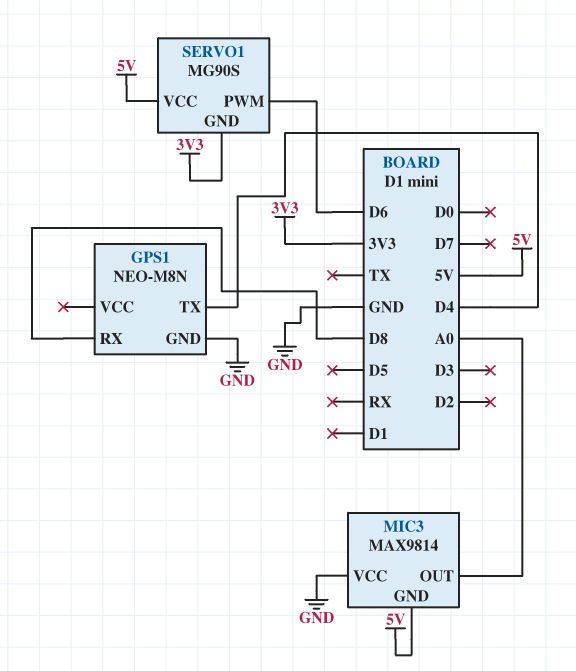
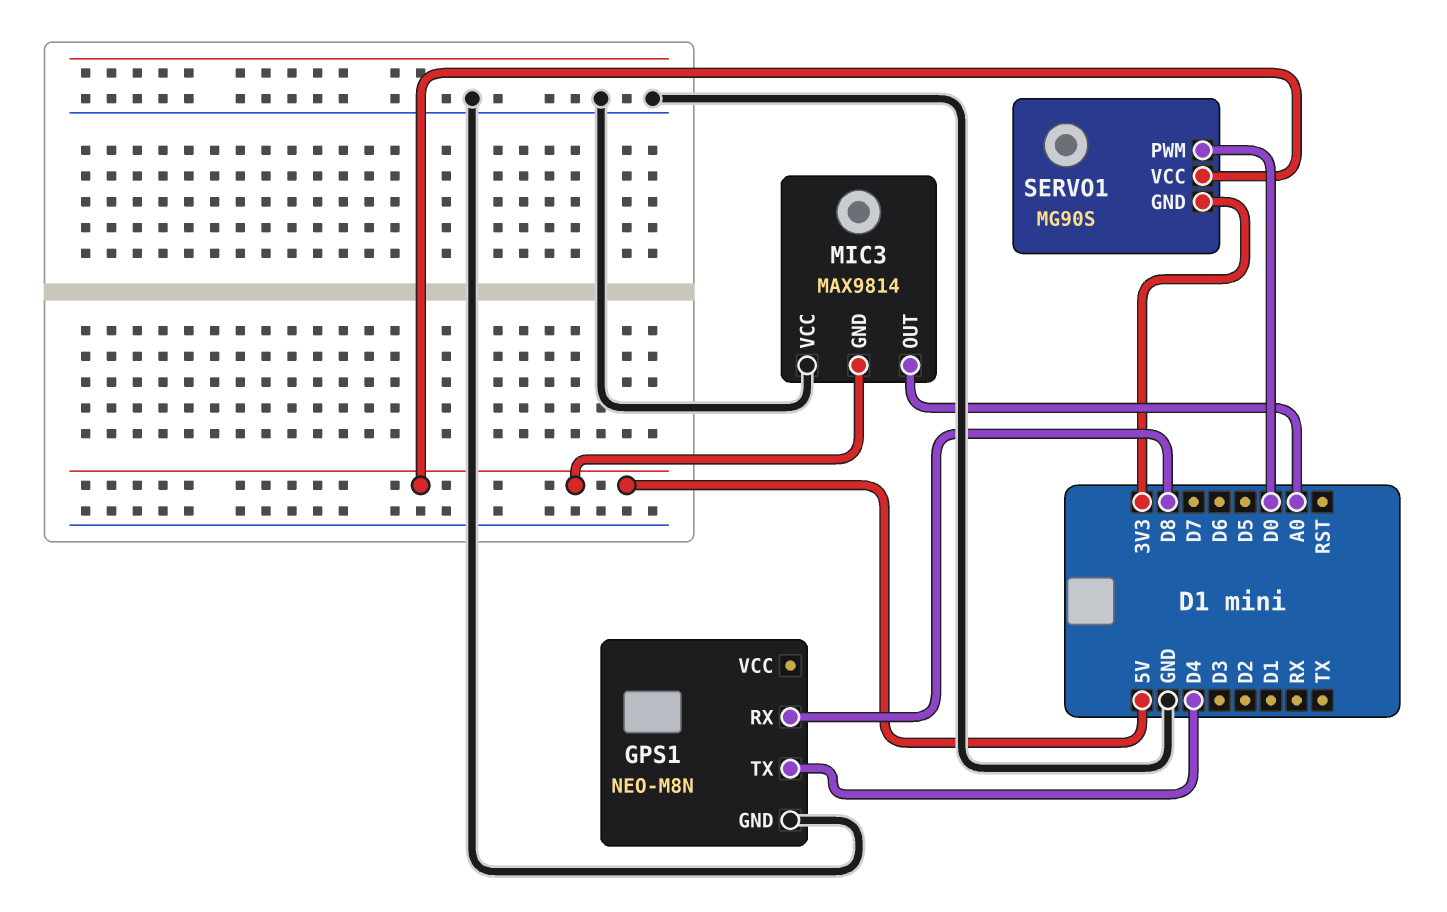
SERVO1 pin PWM: D6 -> D0

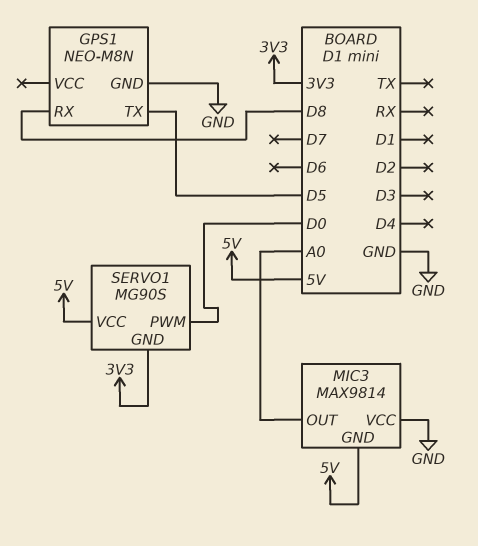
GPS1 pin TX: D4 -> D5

